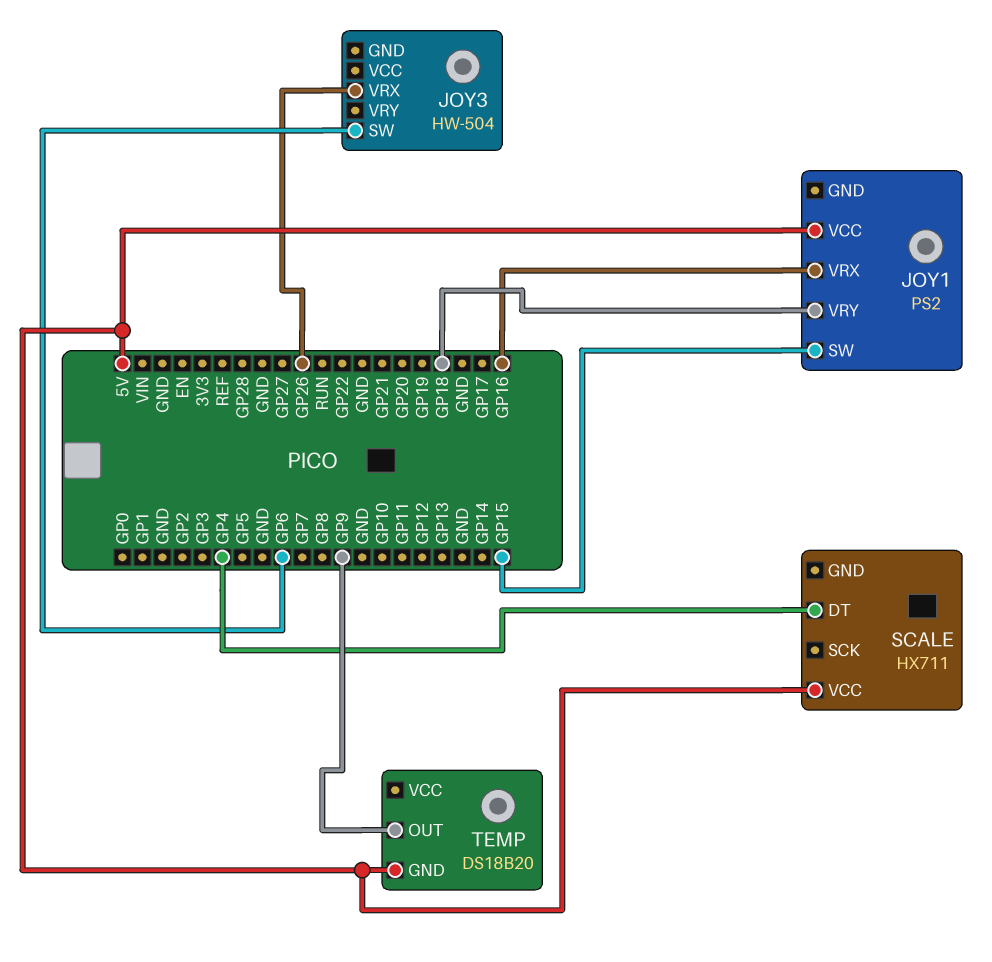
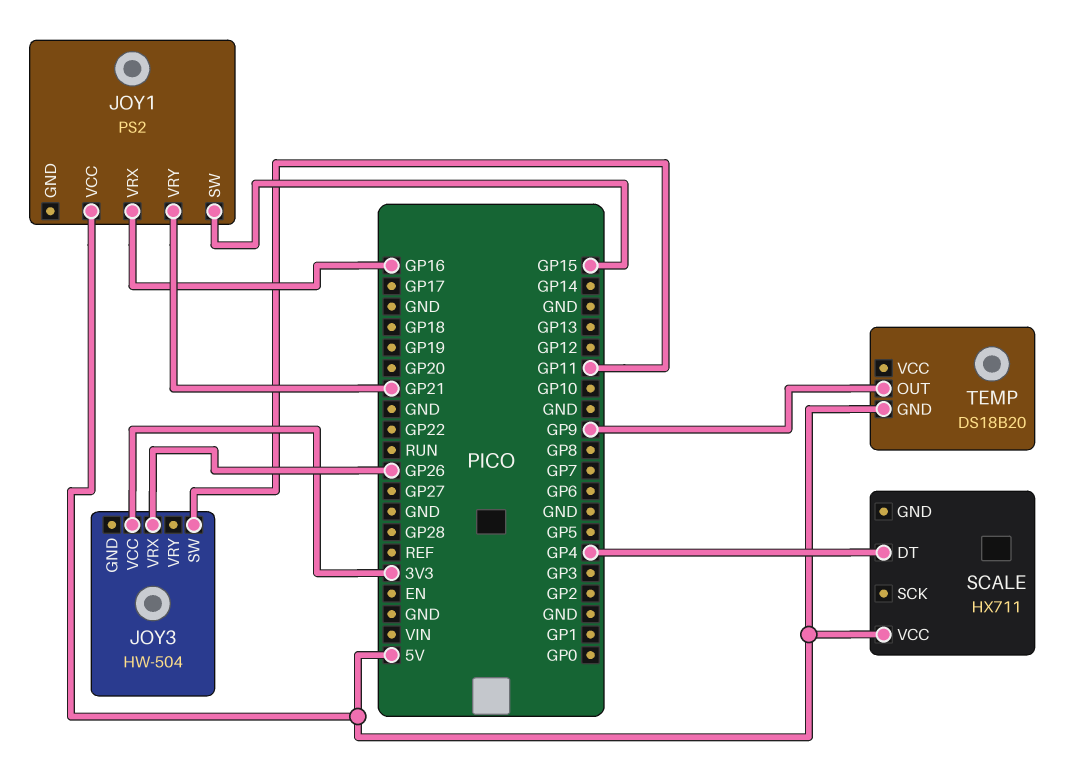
JOY1 pin VRY: GP18 -> GP21
JOY3 pin SW: GP6 -> GP11
JOY3 pin VCC: none -> 3V3

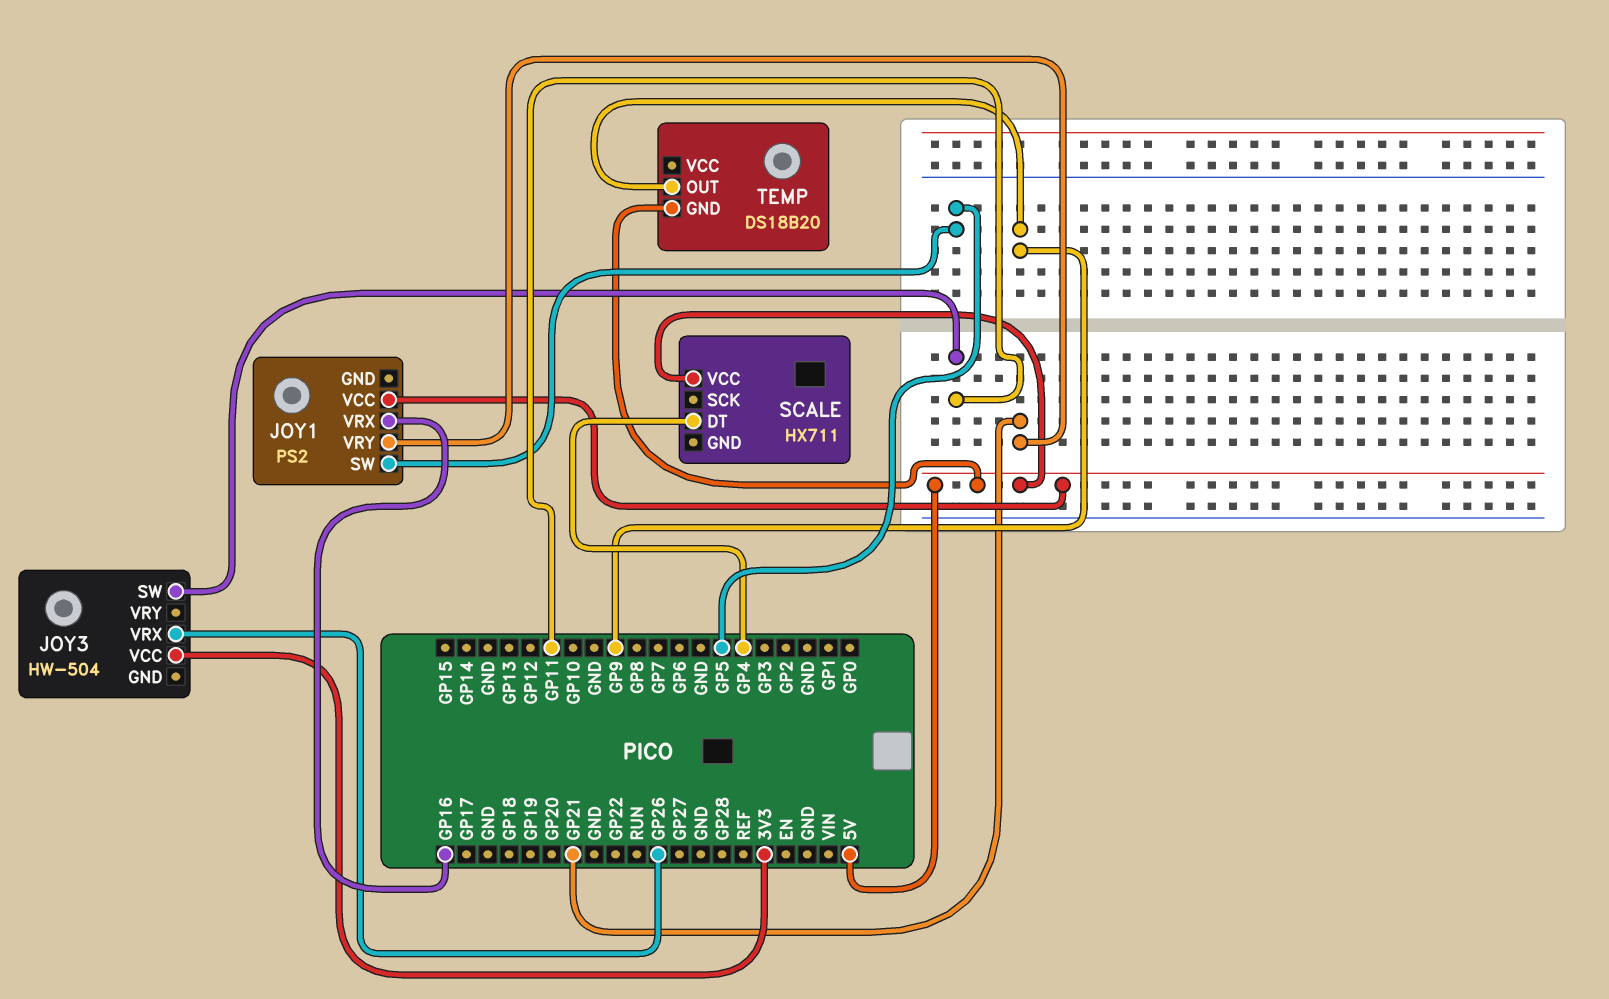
JOY1 pin SW: GP15 -> GP5

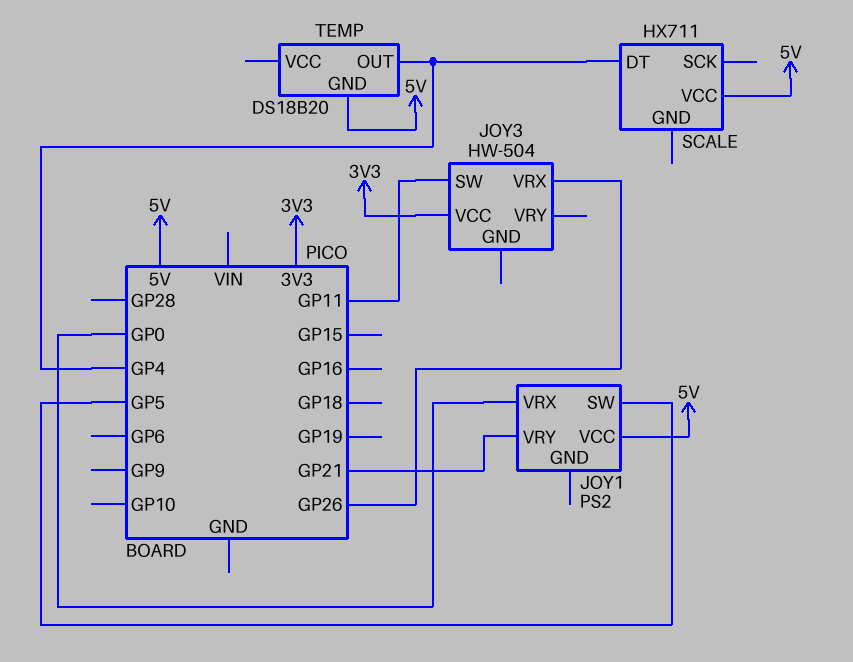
JOY1 pin VRX: GP16 -> GP0
TEMP pin OUT: GP9 -> GP4

